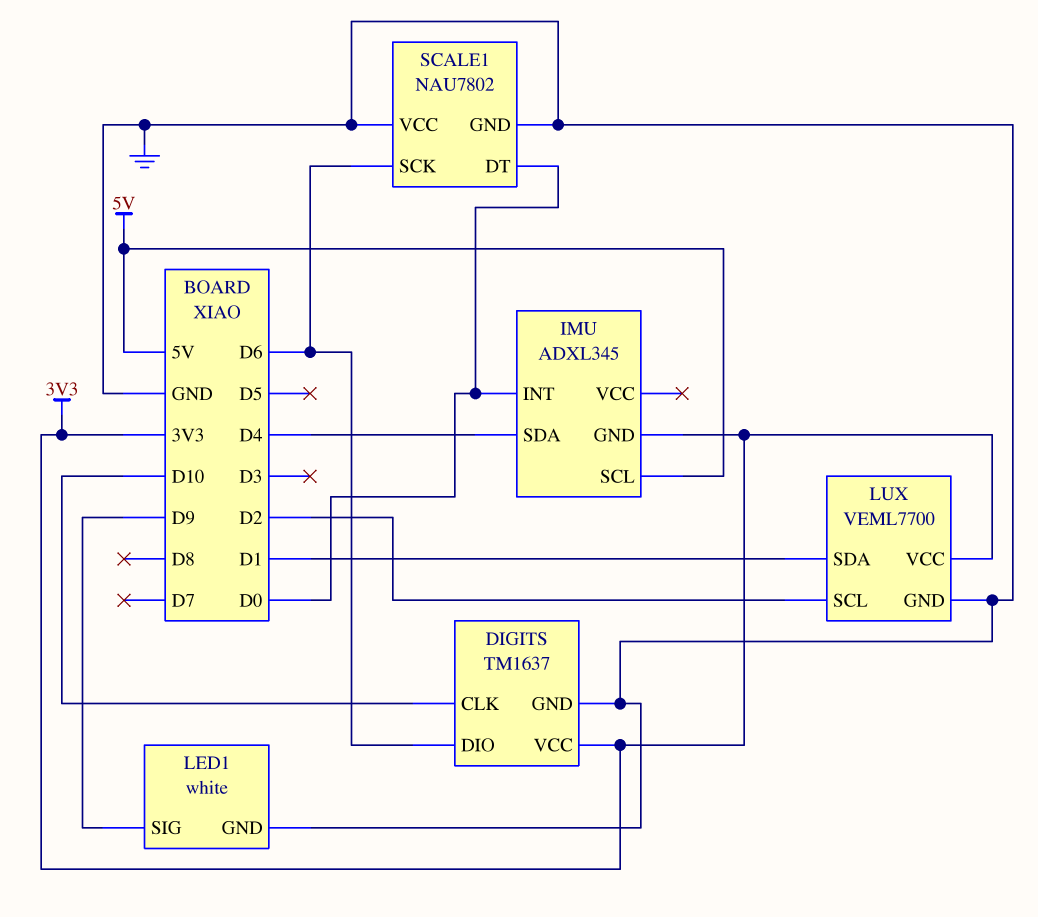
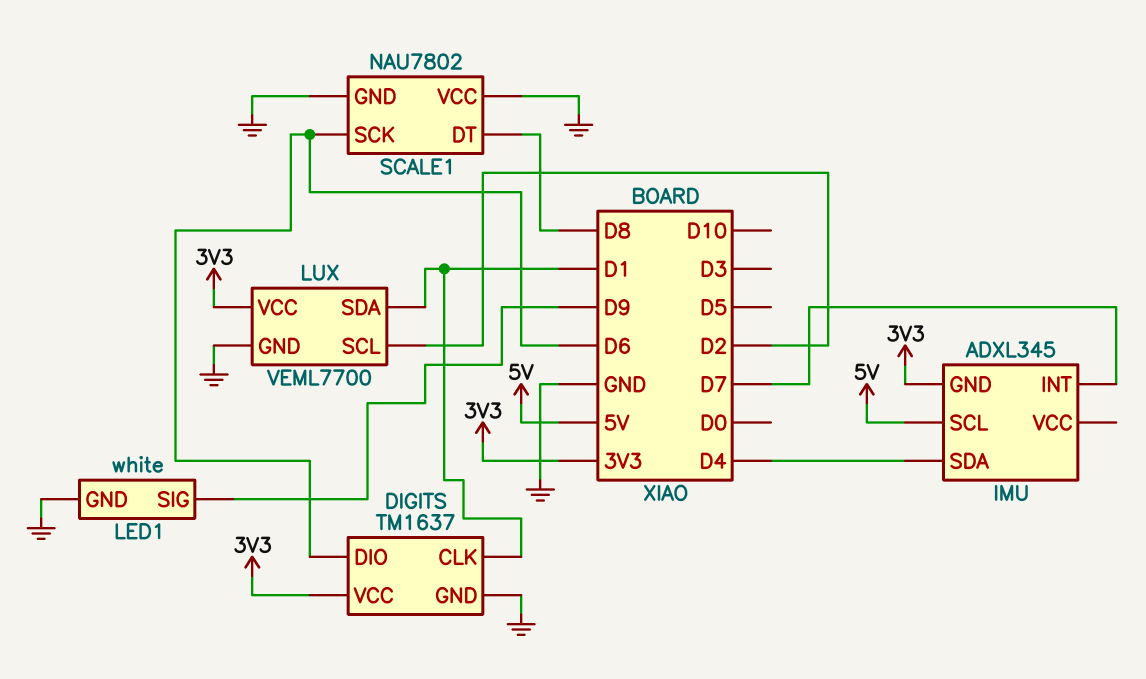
DIGITS pin CLK: D10 -> D1
IMU pin INT: D0 -> D7
SCALE1 pin DT: D0 -> D8

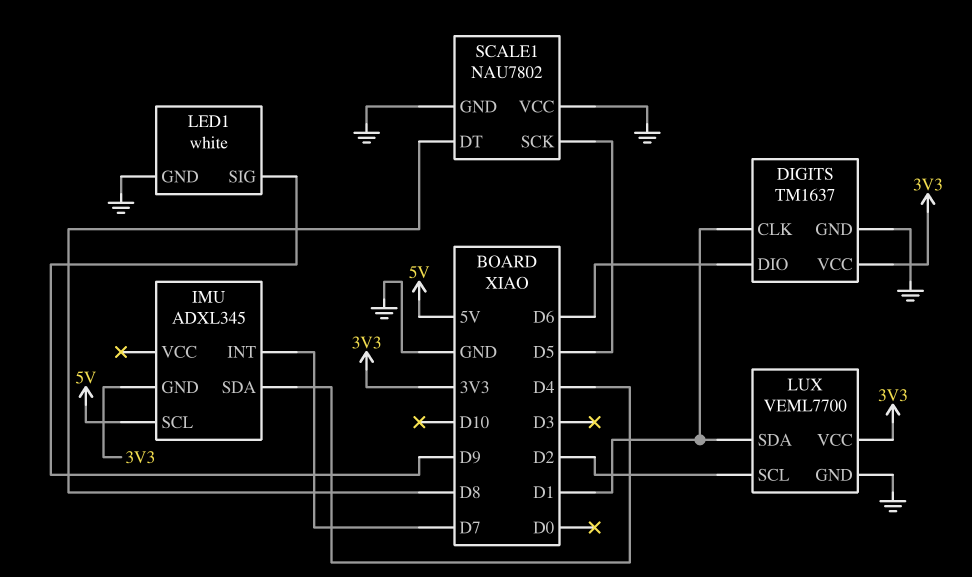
SCALE1 pin SCK: D6 -> D5

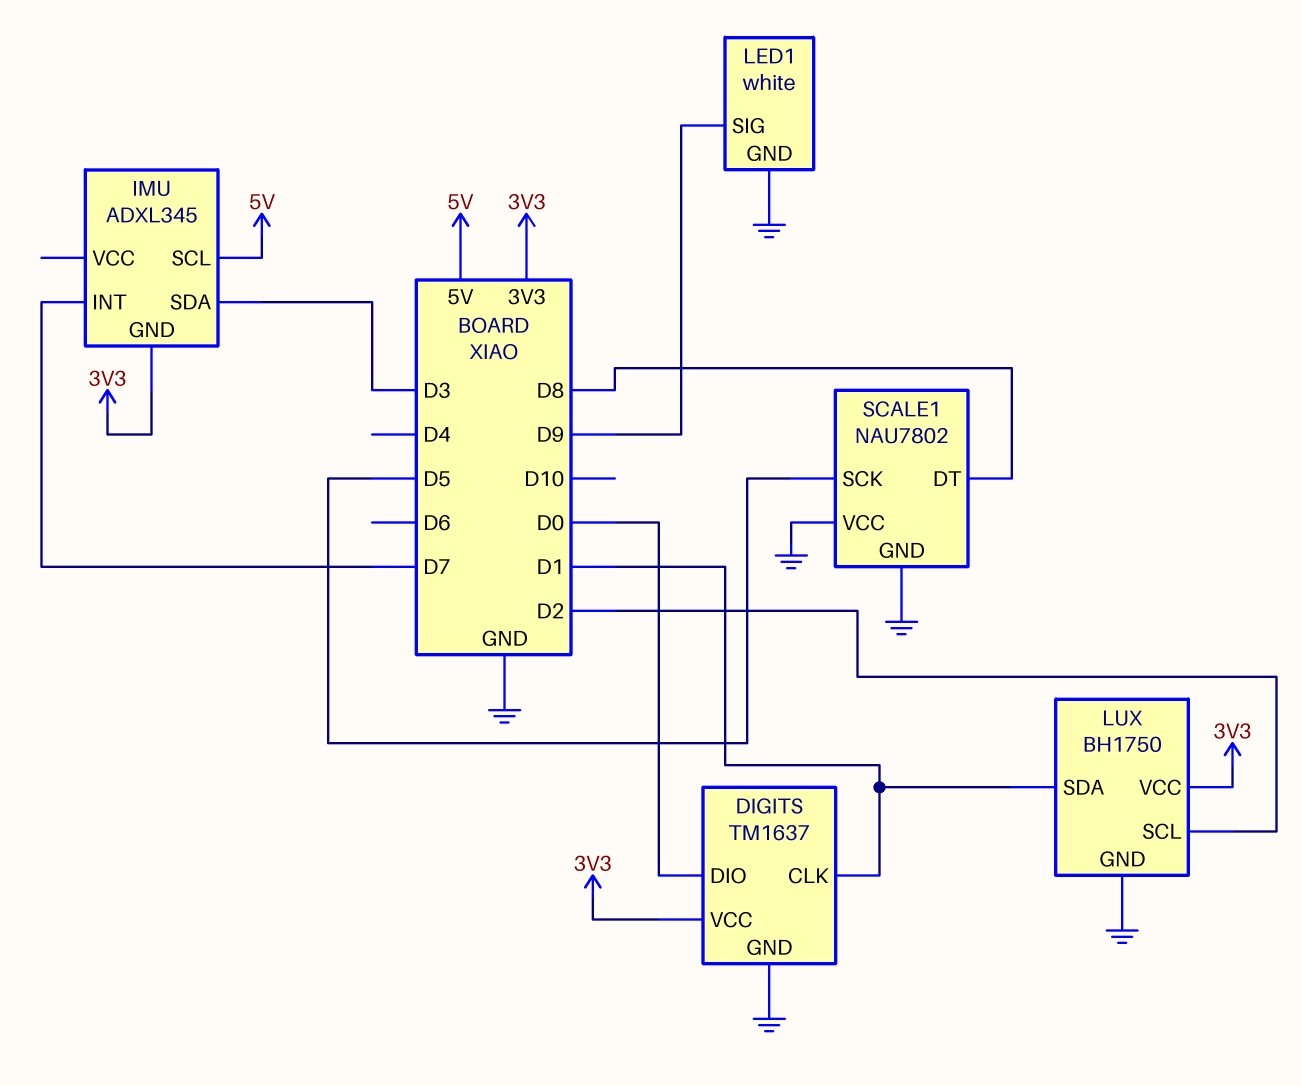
DIGITS pin DIO: D6 -> D0
IMU pin SDA: D4 -> D3
LUX: VEML7700 -> BH1750

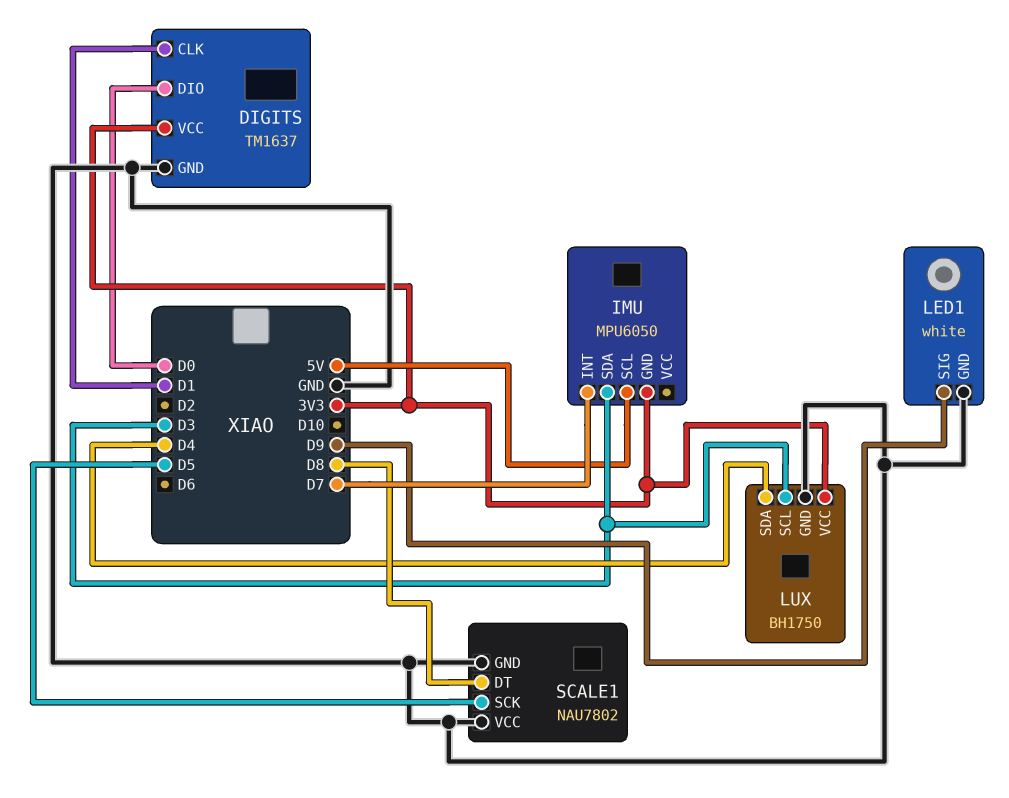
IMU: ADXL345 -> MPU6050
LUX pin SCL: D2 -> D3
LUX pin SDA: D1 -> D4

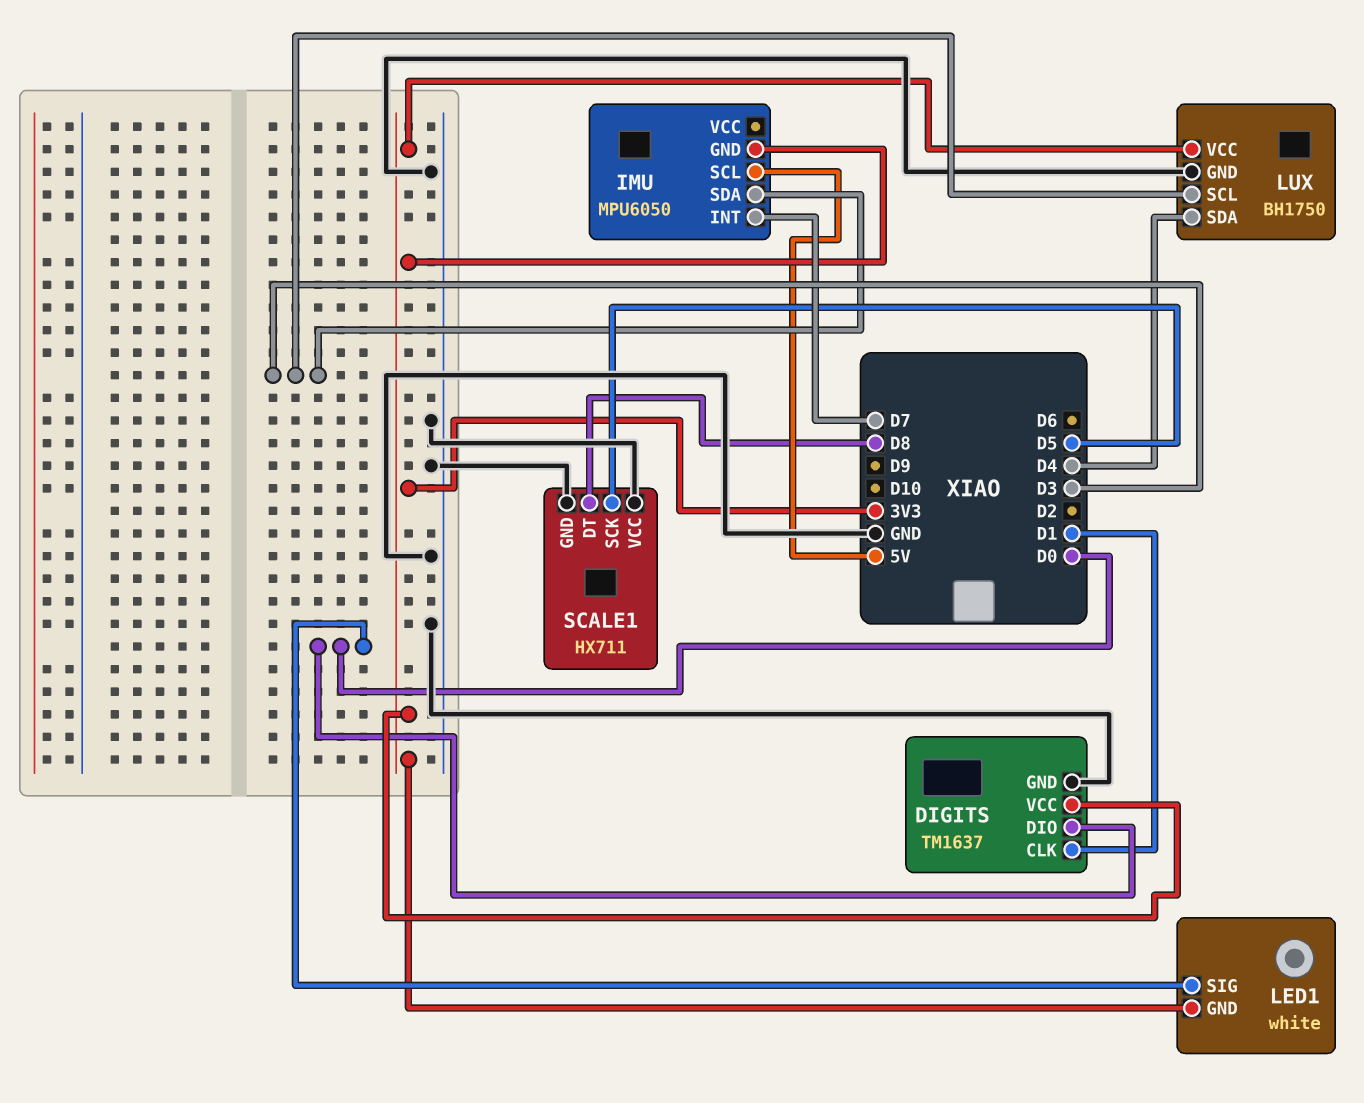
LED1 pin GND: GND -> 3V3
LED1 pin SIG: D9 -> D0
SCALE1: NAU7802 -> HX711

